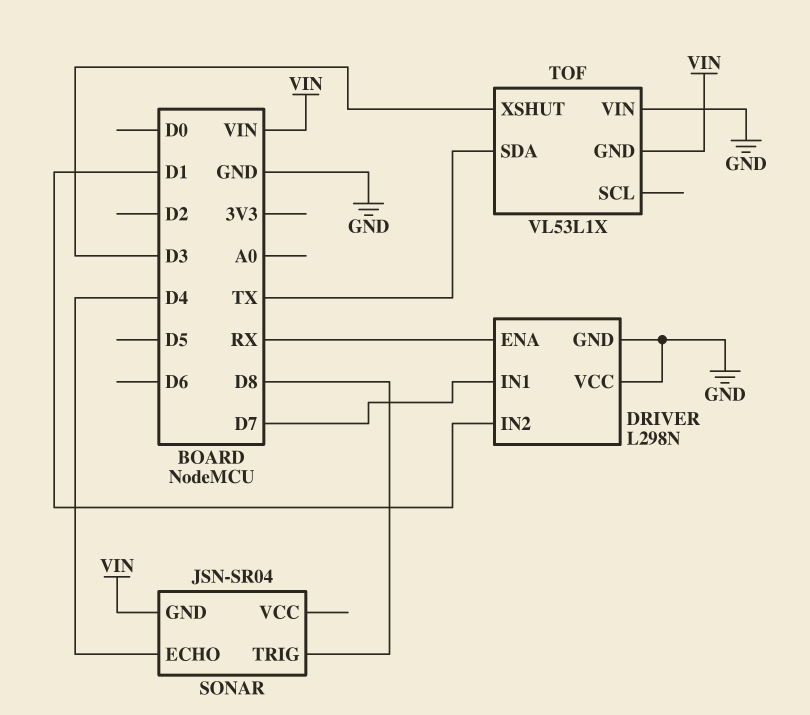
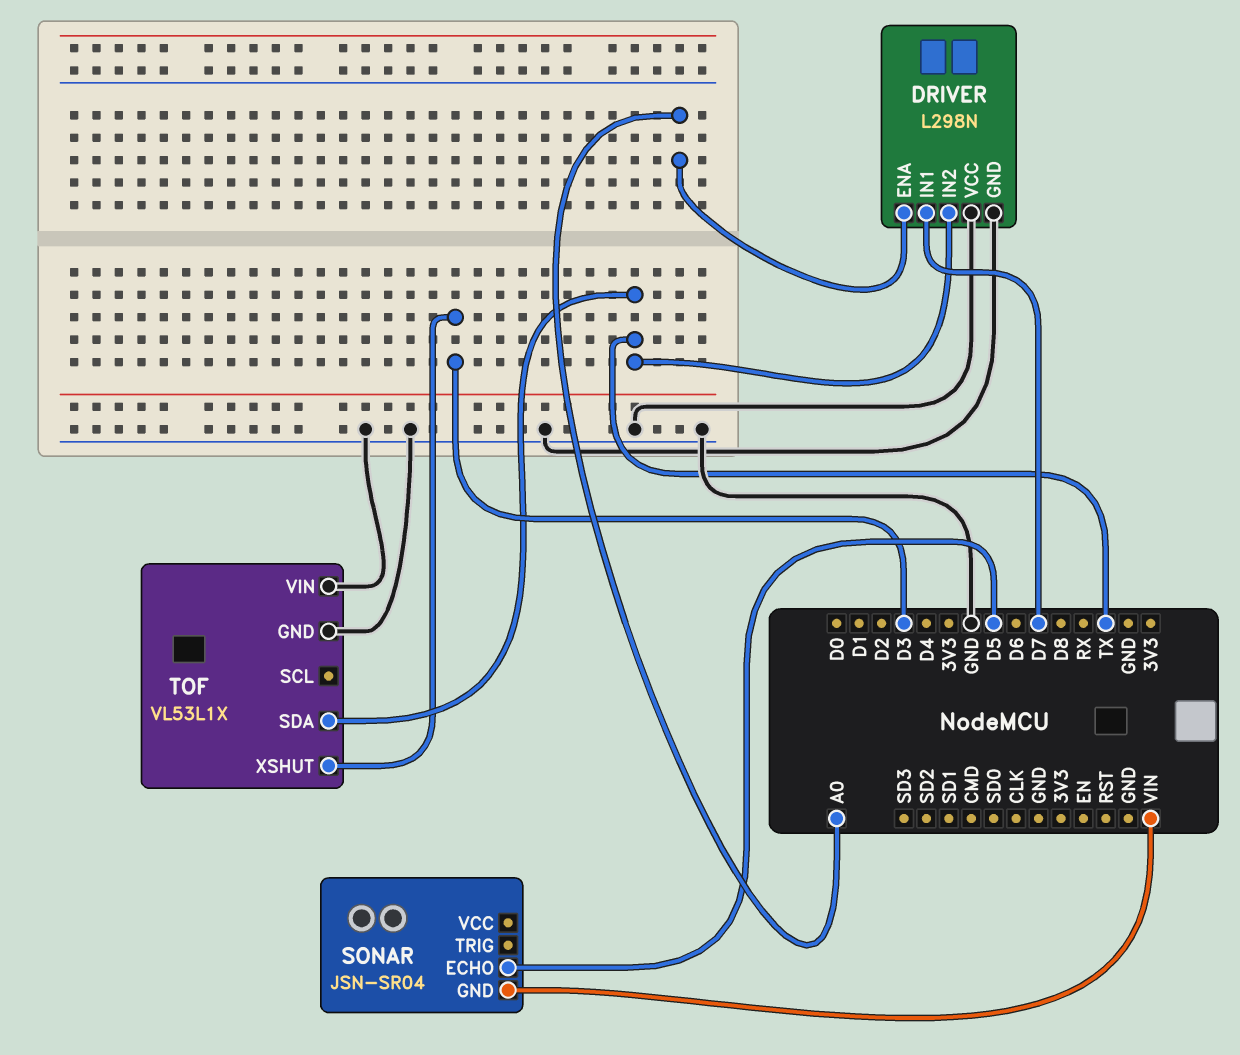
DRIVER pin ENA: RX -> A0
DRIVER pin IN2: D1 -> TX
SONAR pin ECHO: D4 -> D5
SONAR pin TRIG: D8 -> none
TOF pin GND: VIN -> GND

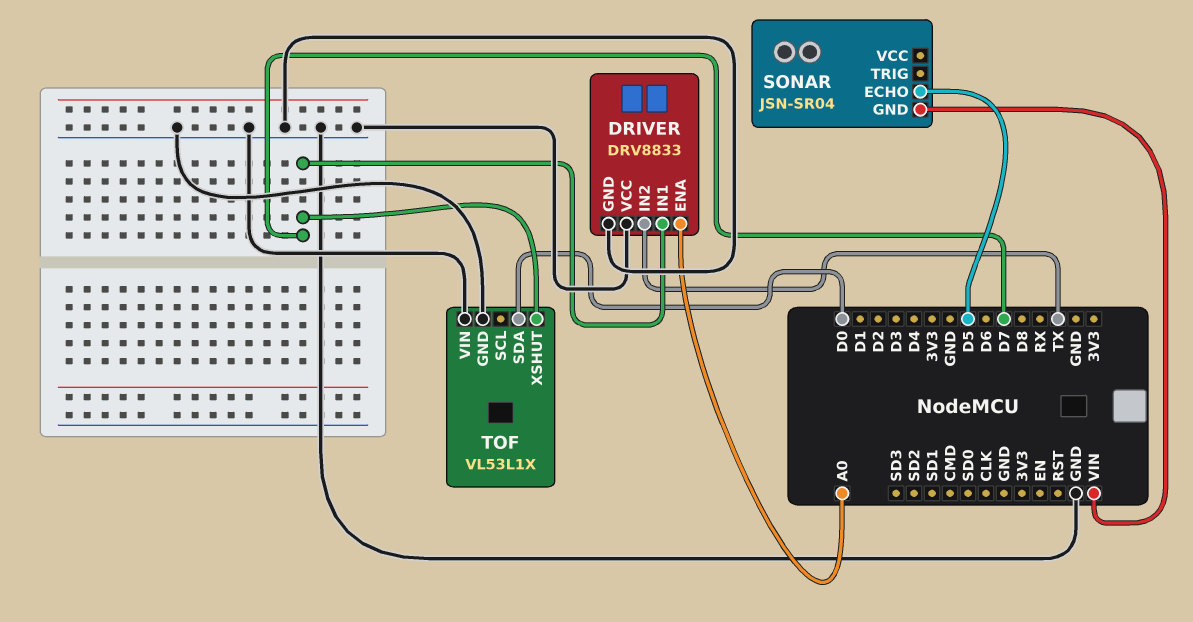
DRIVER: L298N -> DRV8833
TOF pin SDA: TX -> D0
TOF pin XSHUT: D3 -> D7

